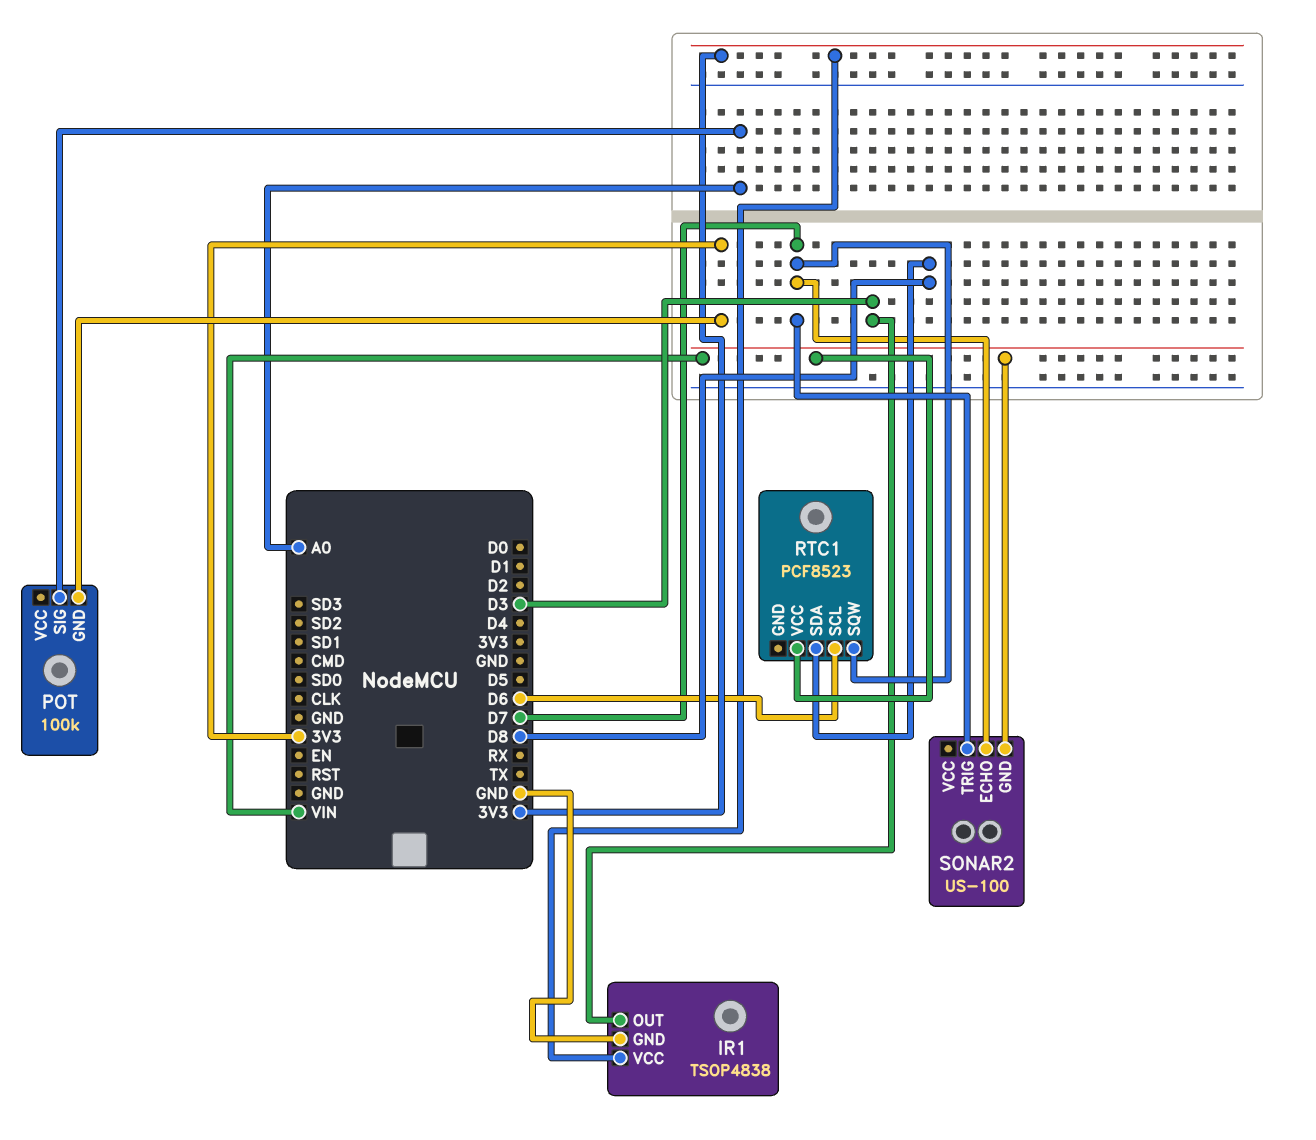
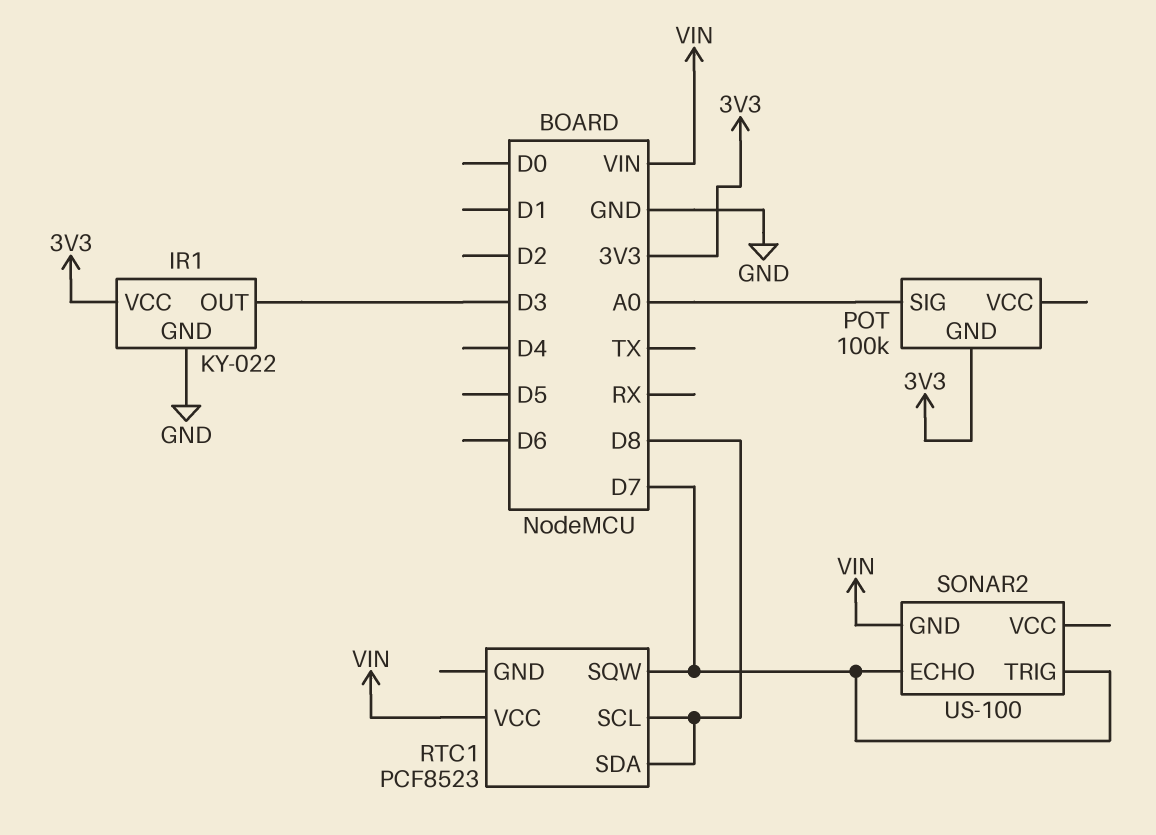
IR1: TSOP4838 -> KY-022
RTC1 pin SCL: D6 -> D8

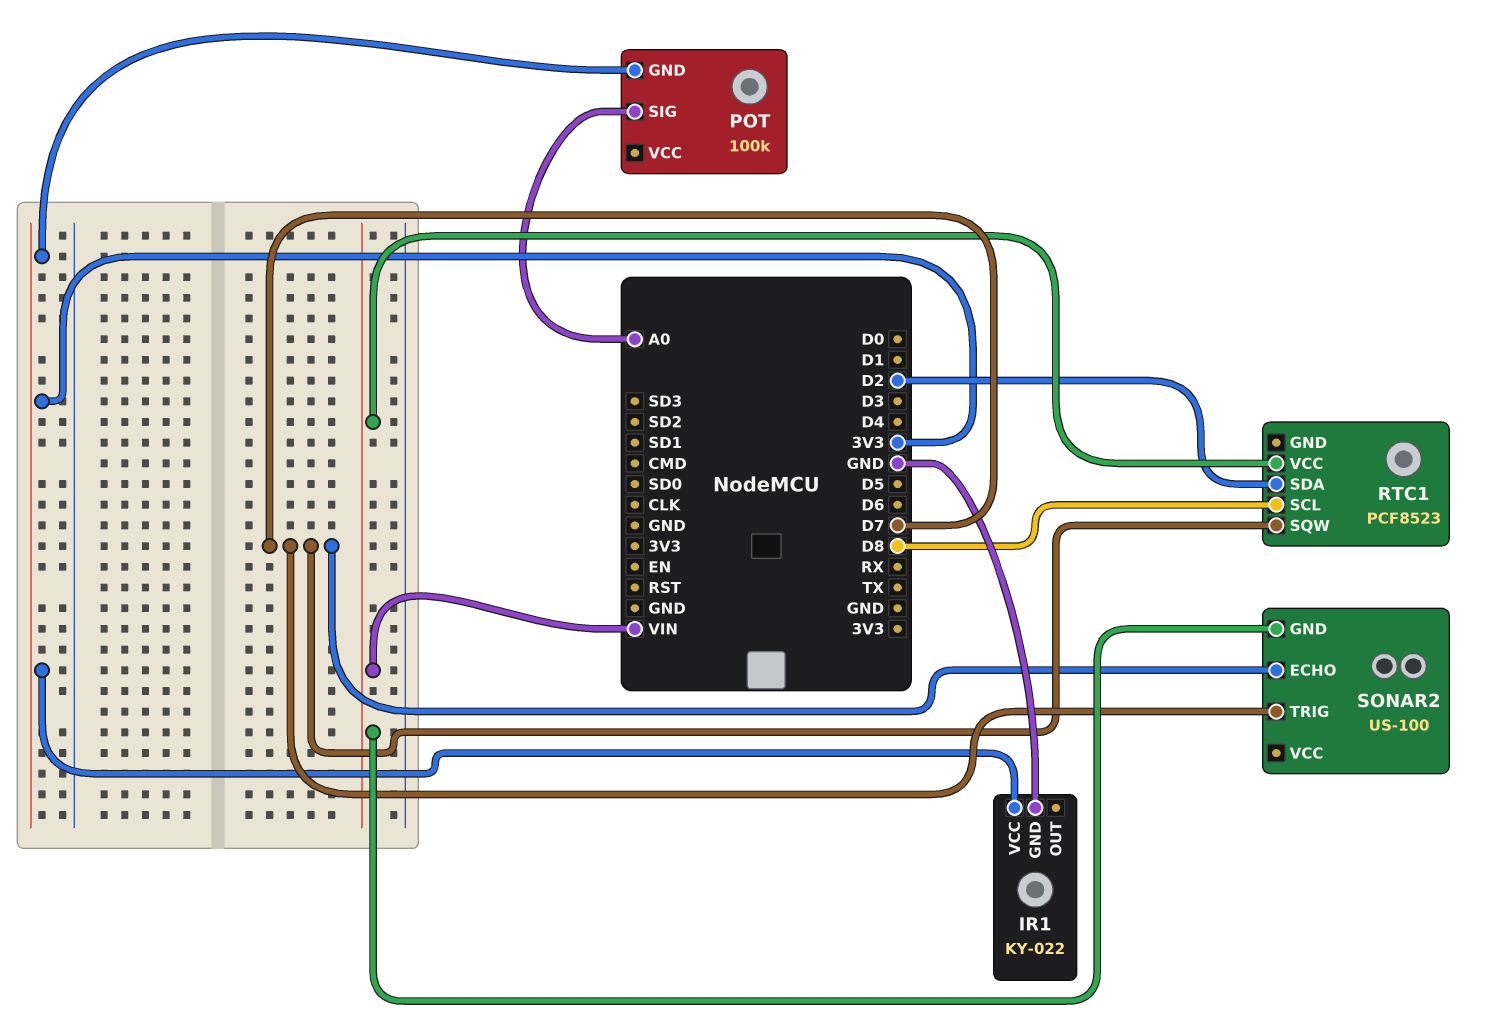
IR1 pin OUT: D3 -> none
RTC1 pin SDA: D8 -> D2

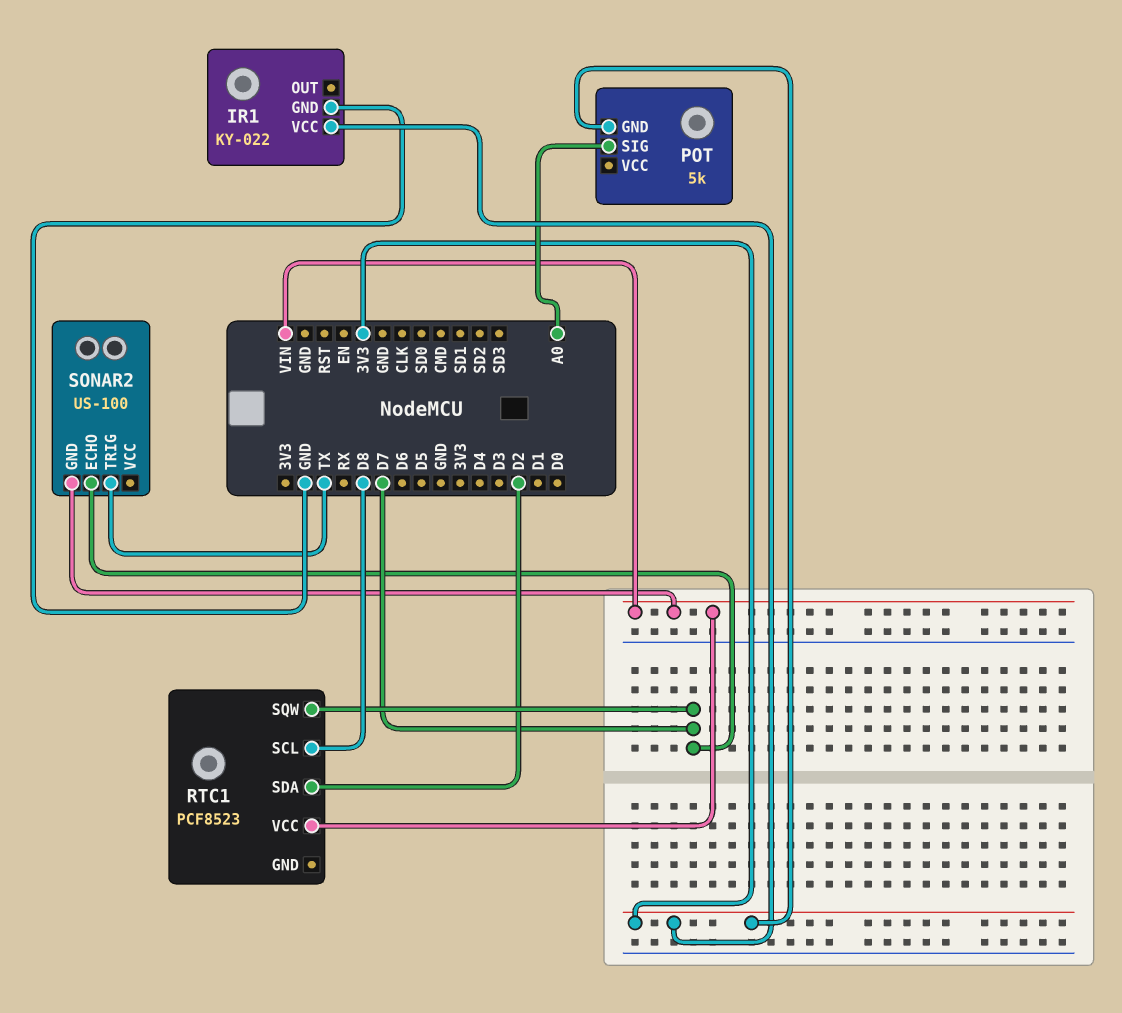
POT: 100k -> 5k
SONAR2 pin TRIG: D7 -> TX

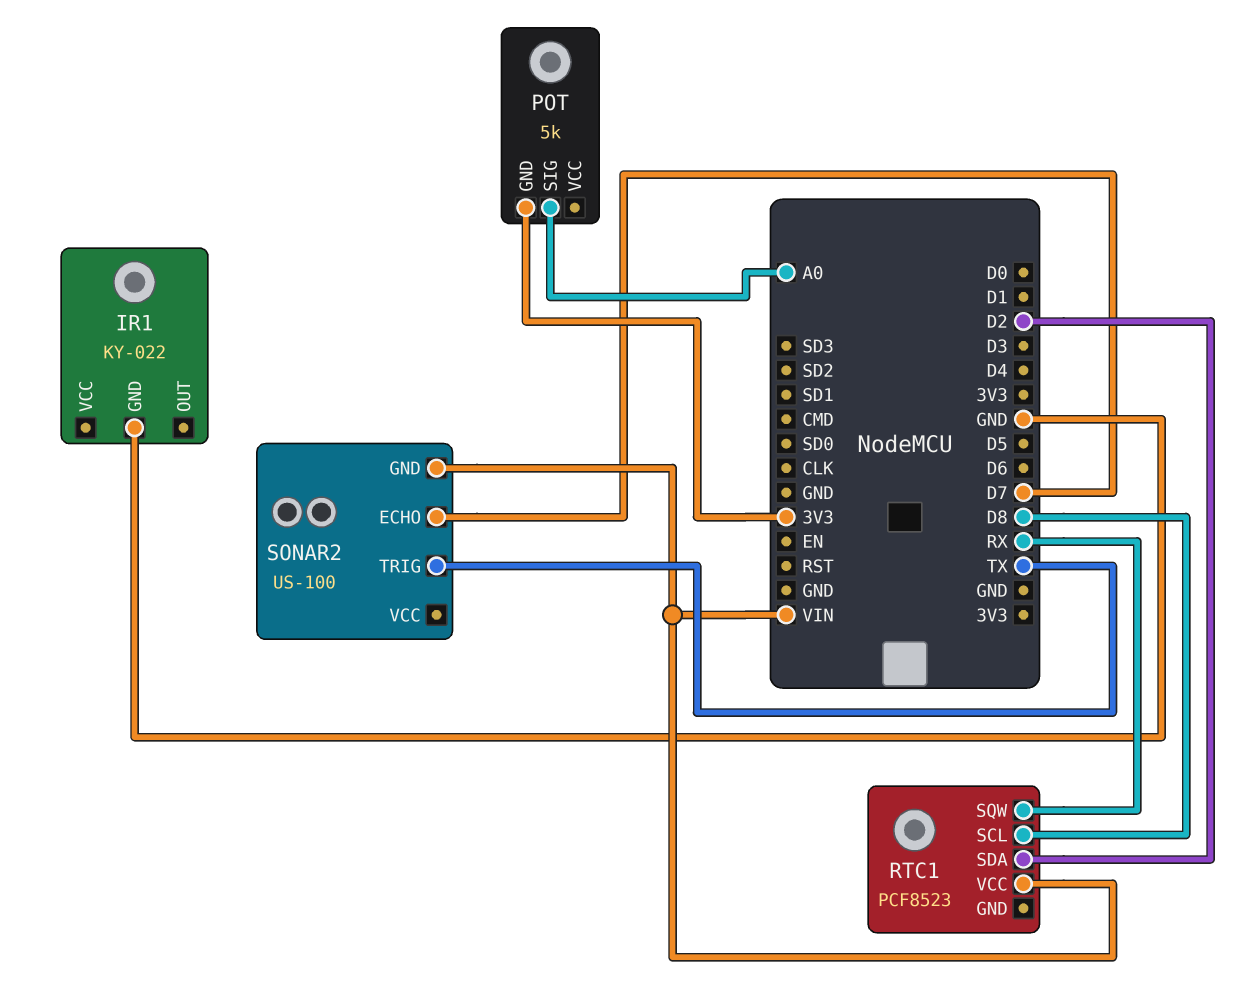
IR1 pin VCC: 3V3 -> none
RTC1 pin SQW: D7 -> RX

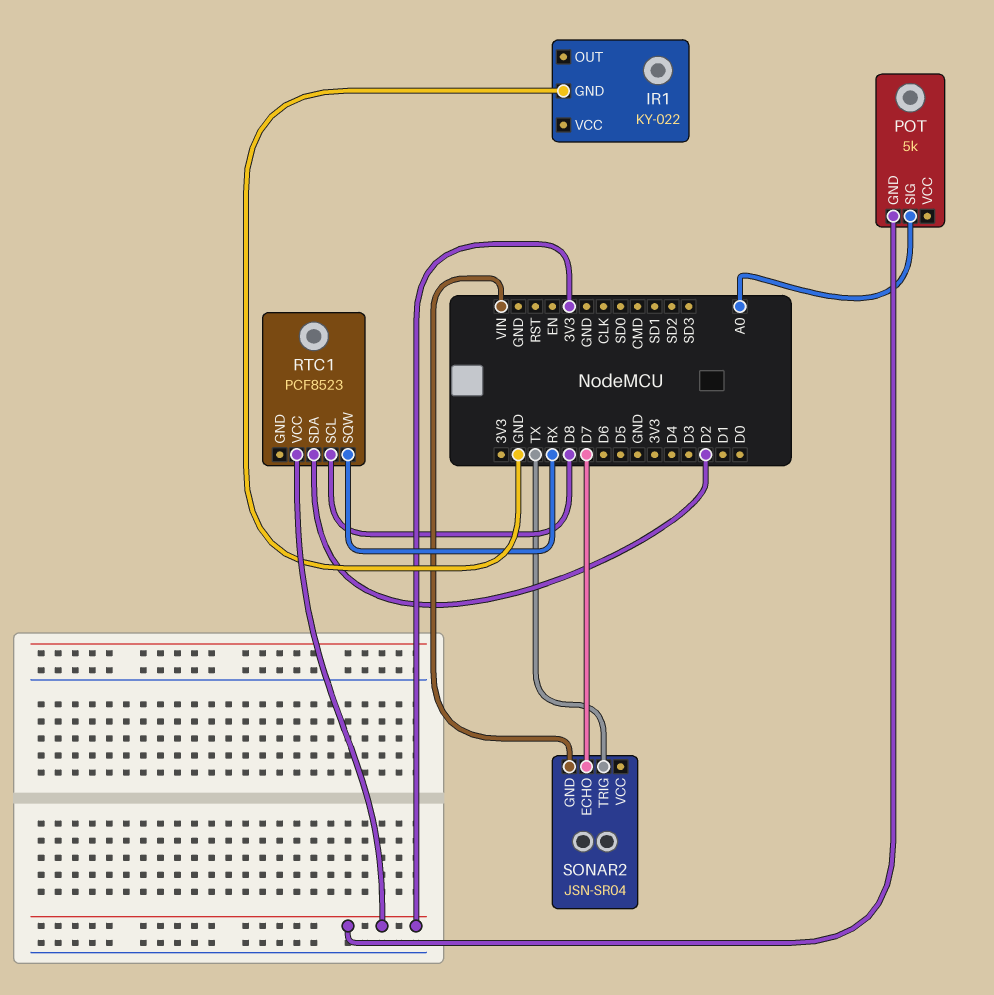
RTC1 pin VCC: VIN -> 3V3
SONAR2: US-100 -> JSN-SR04

